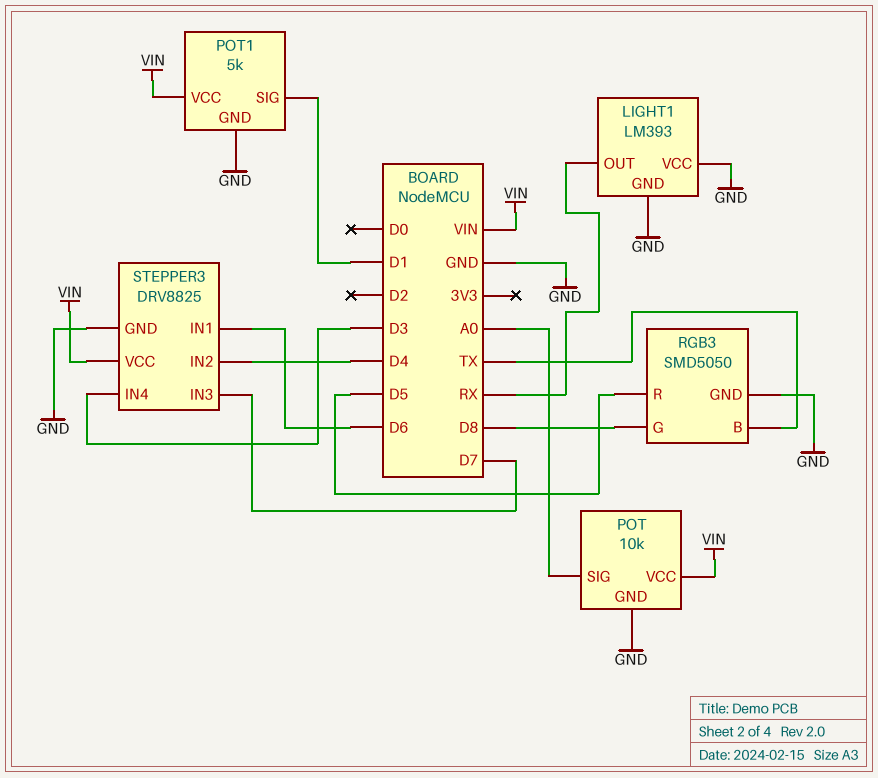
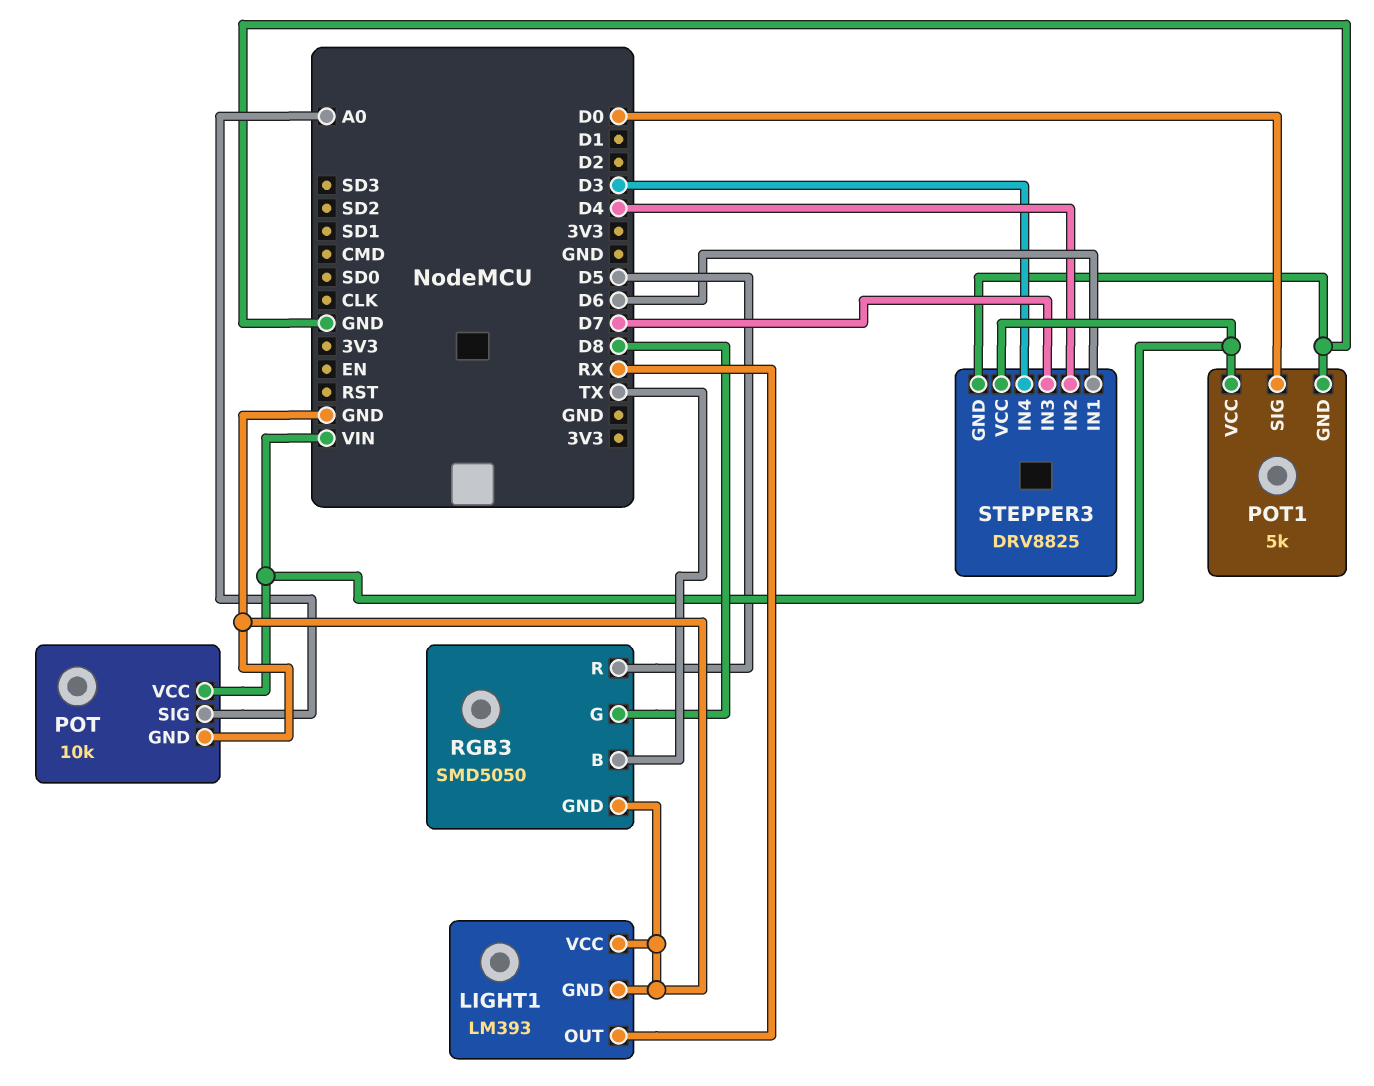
POT1 pin SIG: D1 -> D0

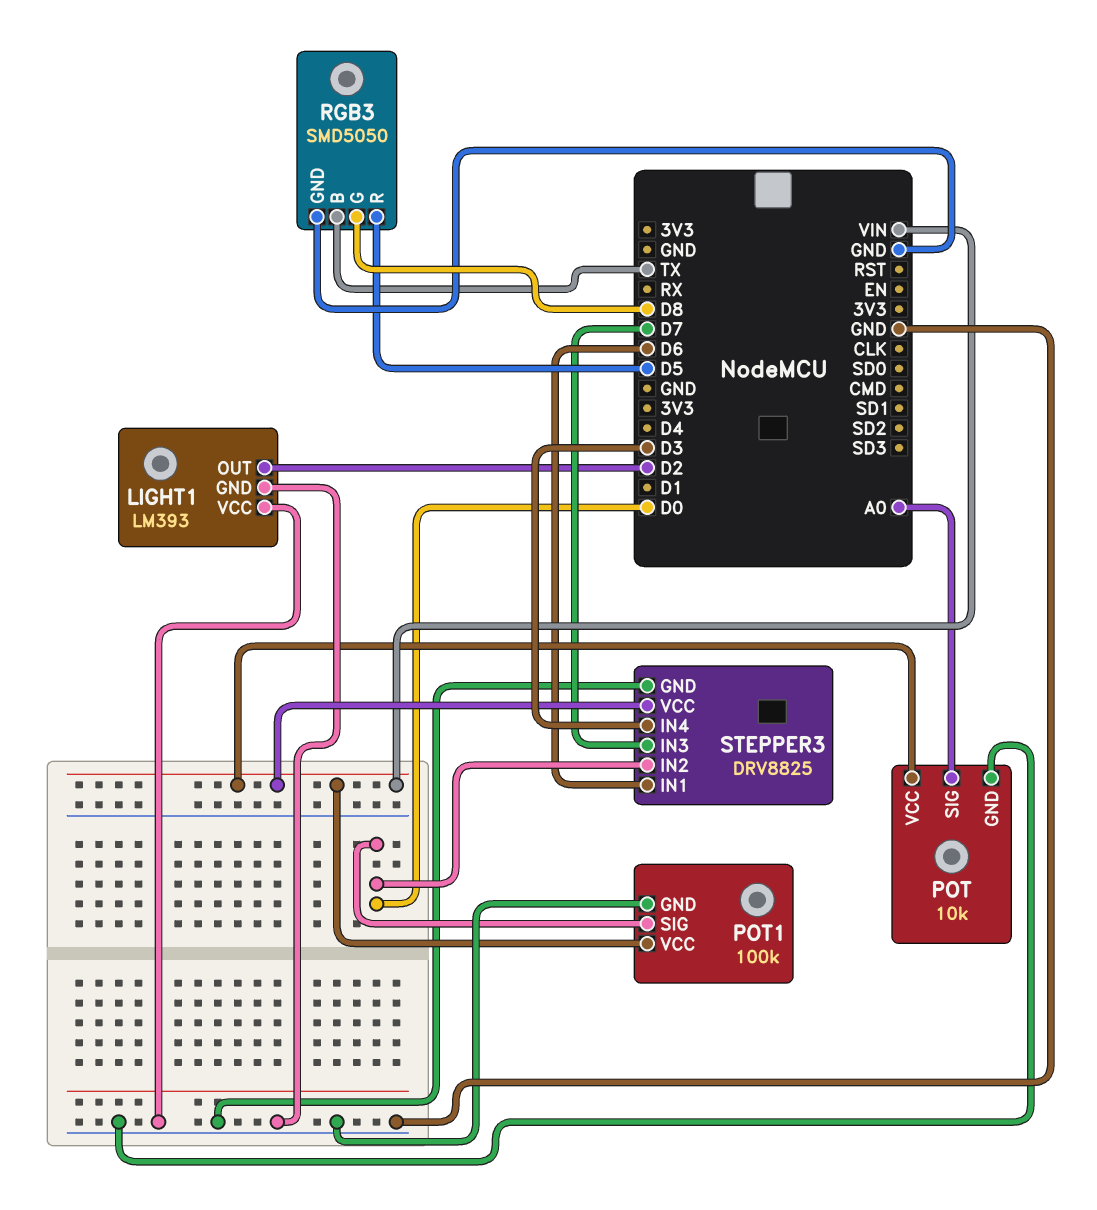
LIGHT1 pin OUT: RX -> D2
POT1: 5k -> 100k
STEPPER3 pin IN2: D4 -> D0

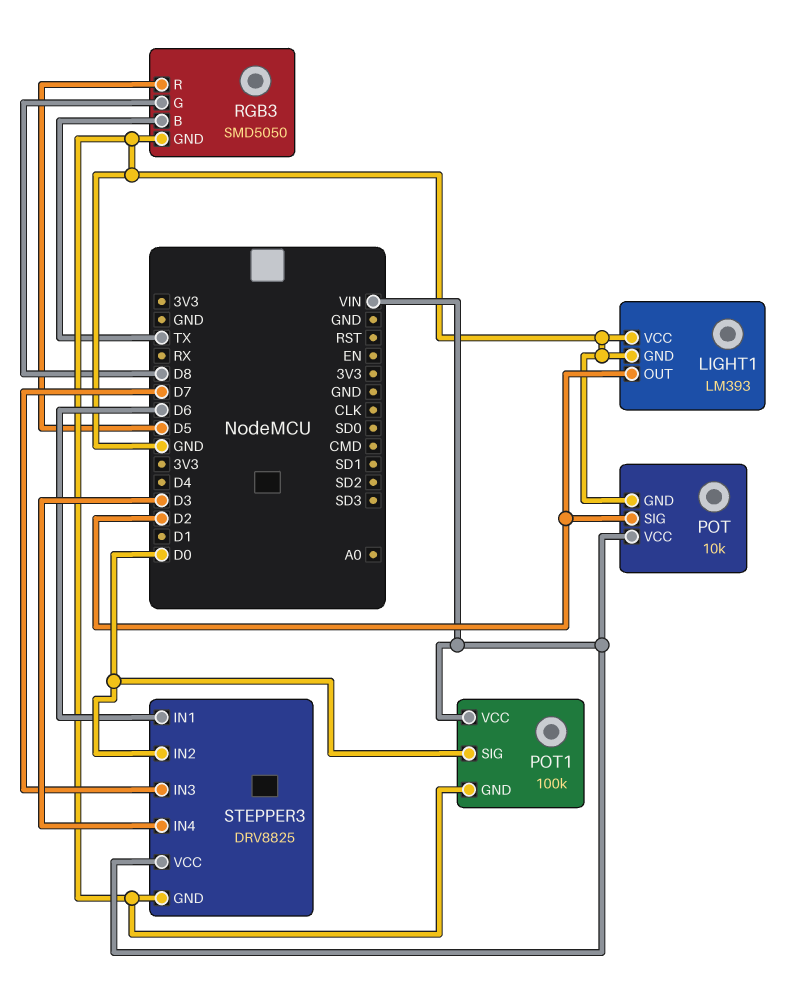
POT pin SIG: A0 -> D2

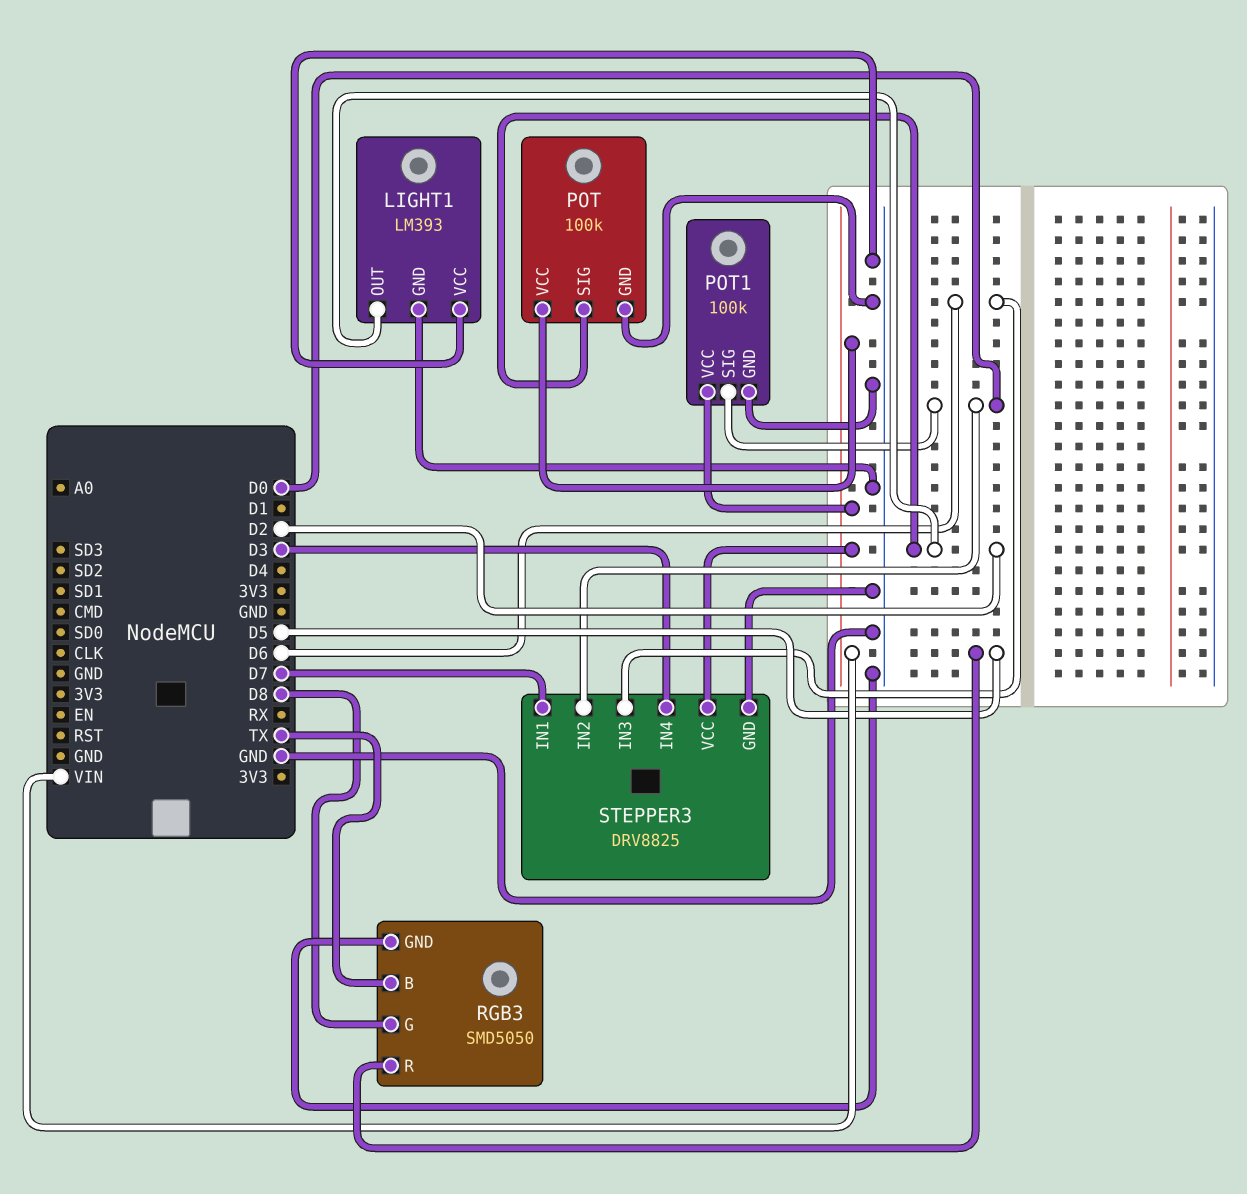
POT: 10k -> 100k
STEPPER3 pin IN1: D6 -> D7
STEPPER3 pin IN3: D7 -> D6

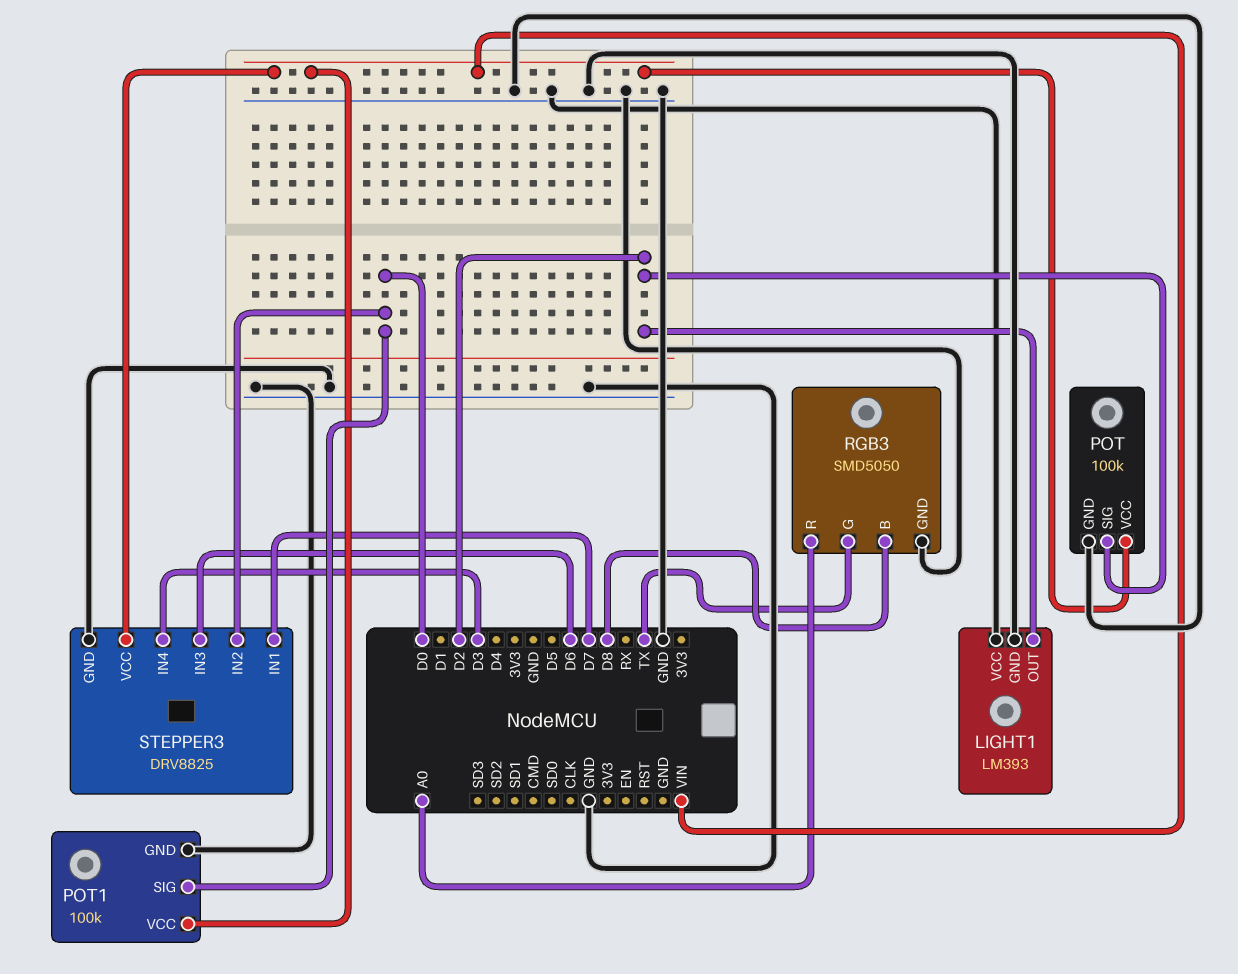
RGB3 pin B: TX -> D8
RGB3 pin G: D8 -> TX
RGB3 pin R: D5 -> A0

